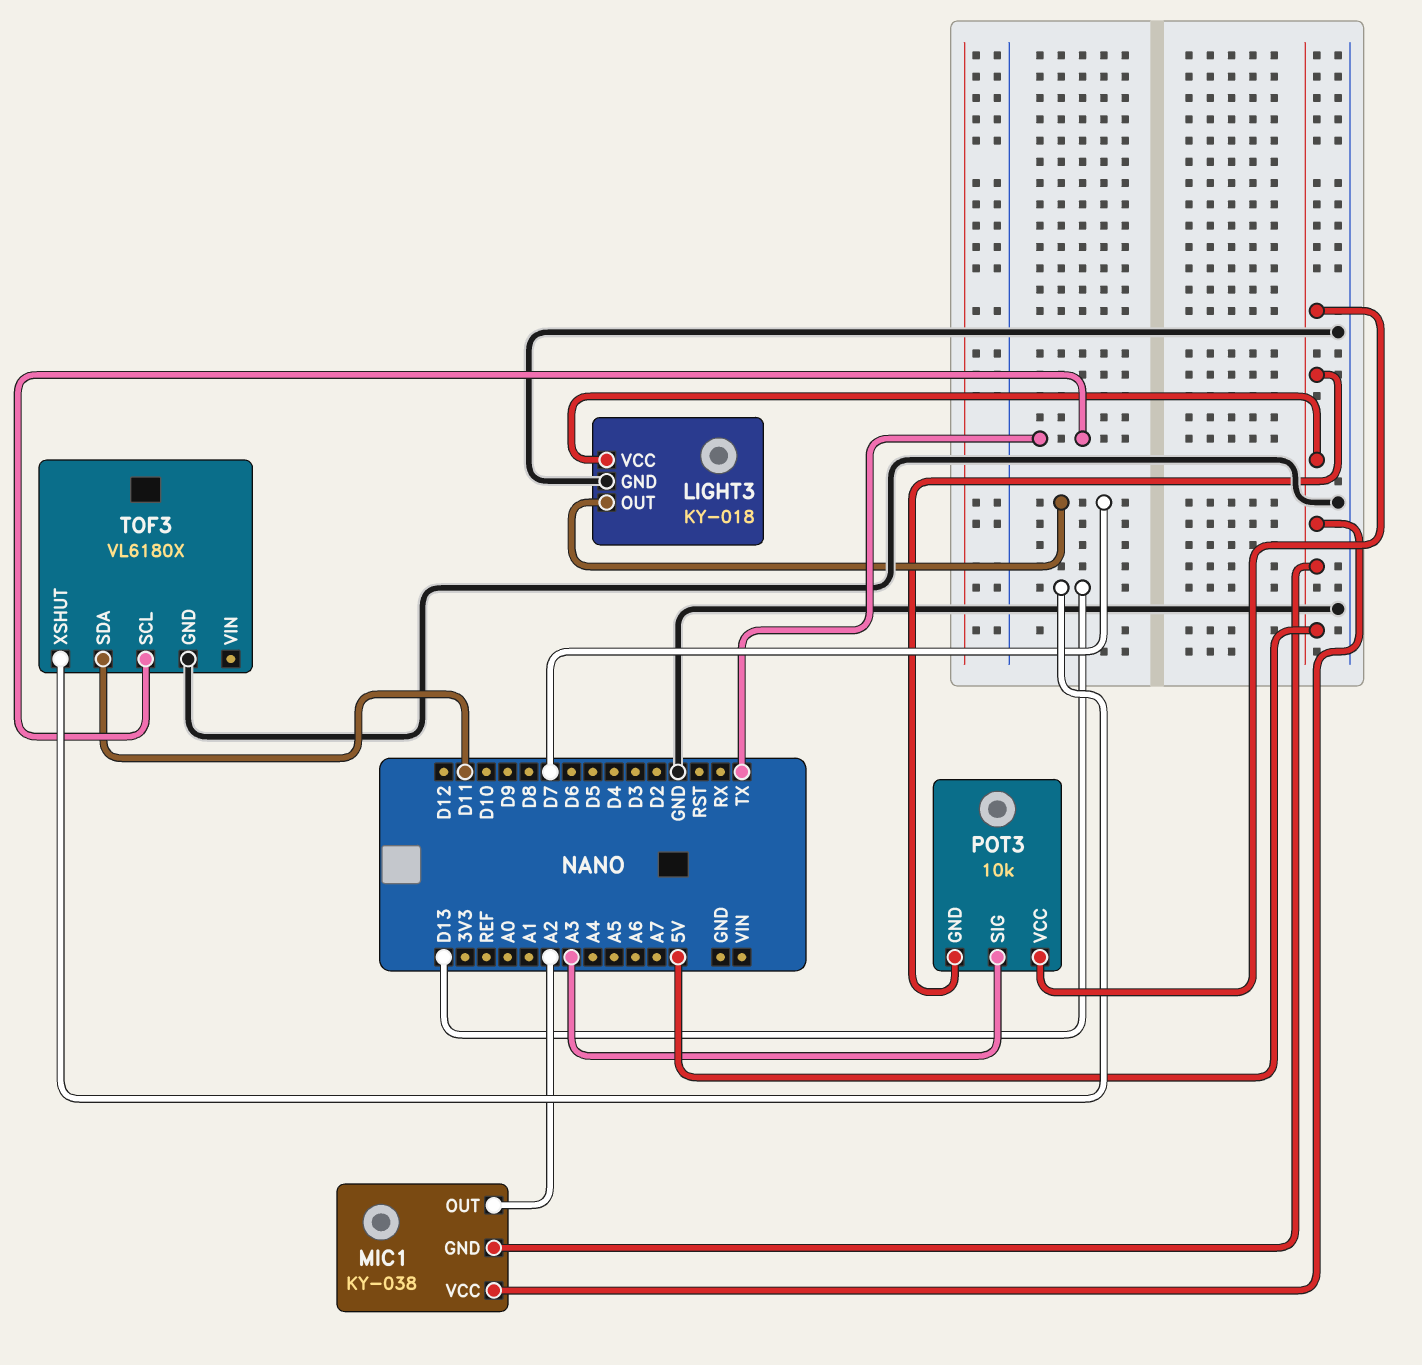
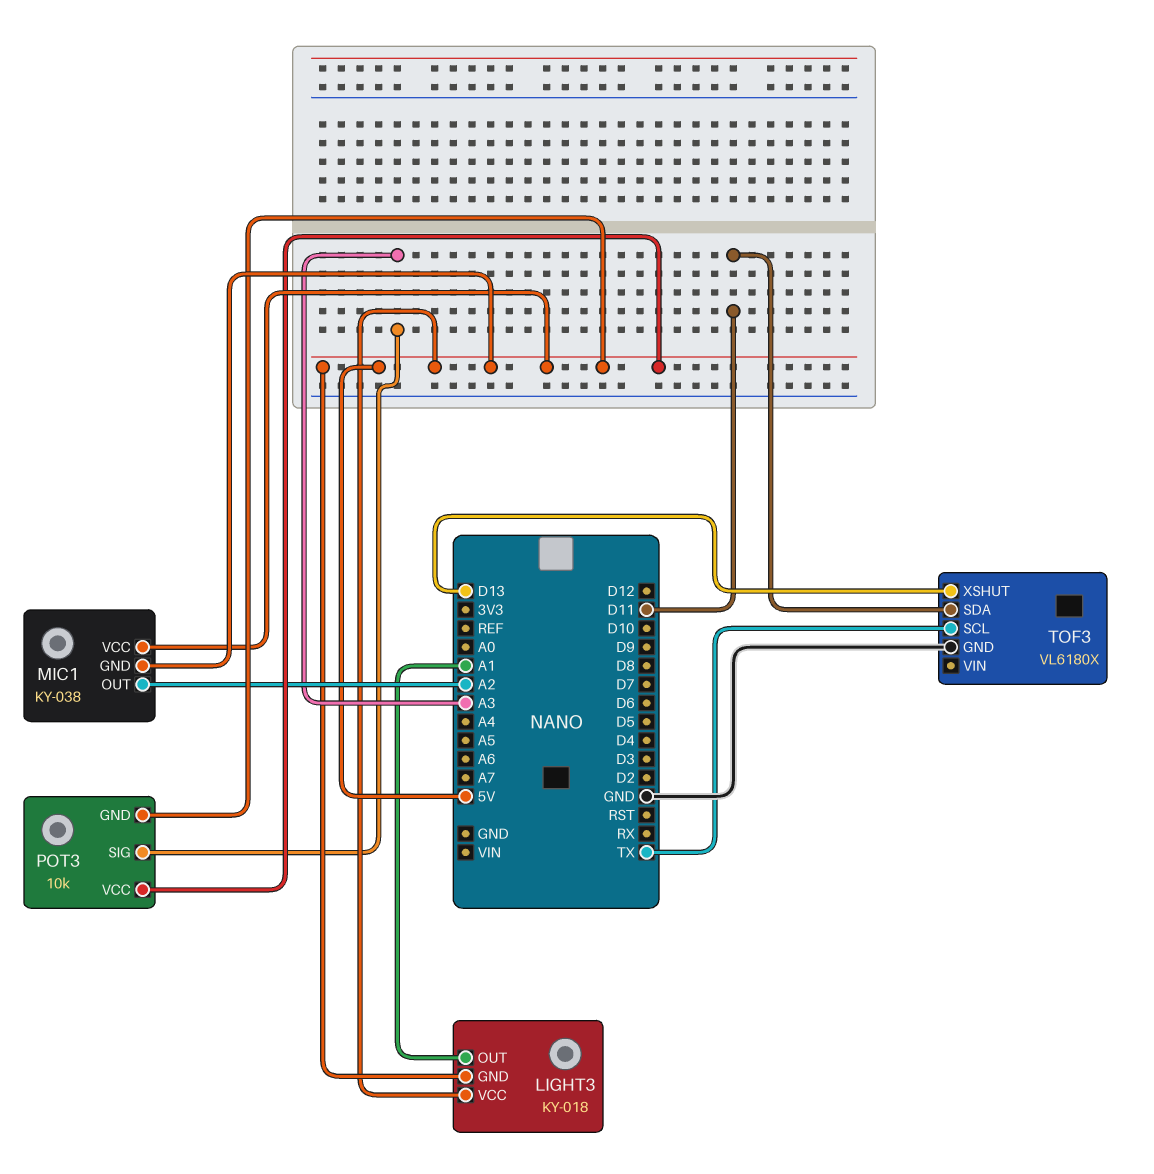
LIGHT3 pin GND: GND -> 5V
LIGHT3 pin OUT: D7 -> A1

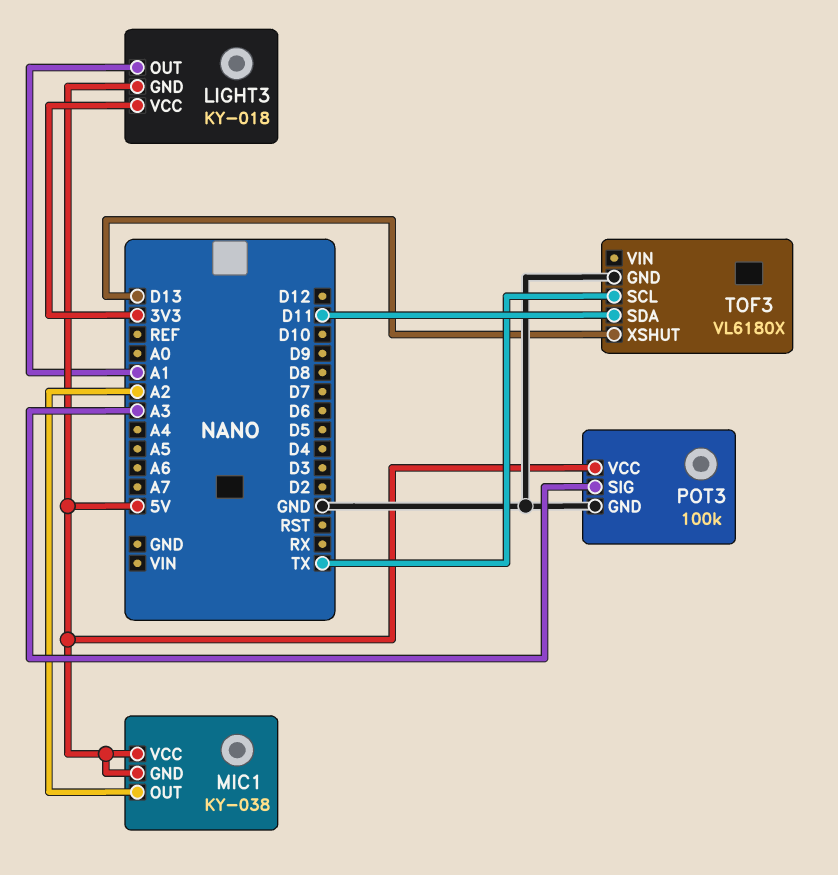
LIGHT3 pin VCC: 5V -> 3V3
POT3: 10k -> 100k
POT3 pin GND: 5V -> GND

